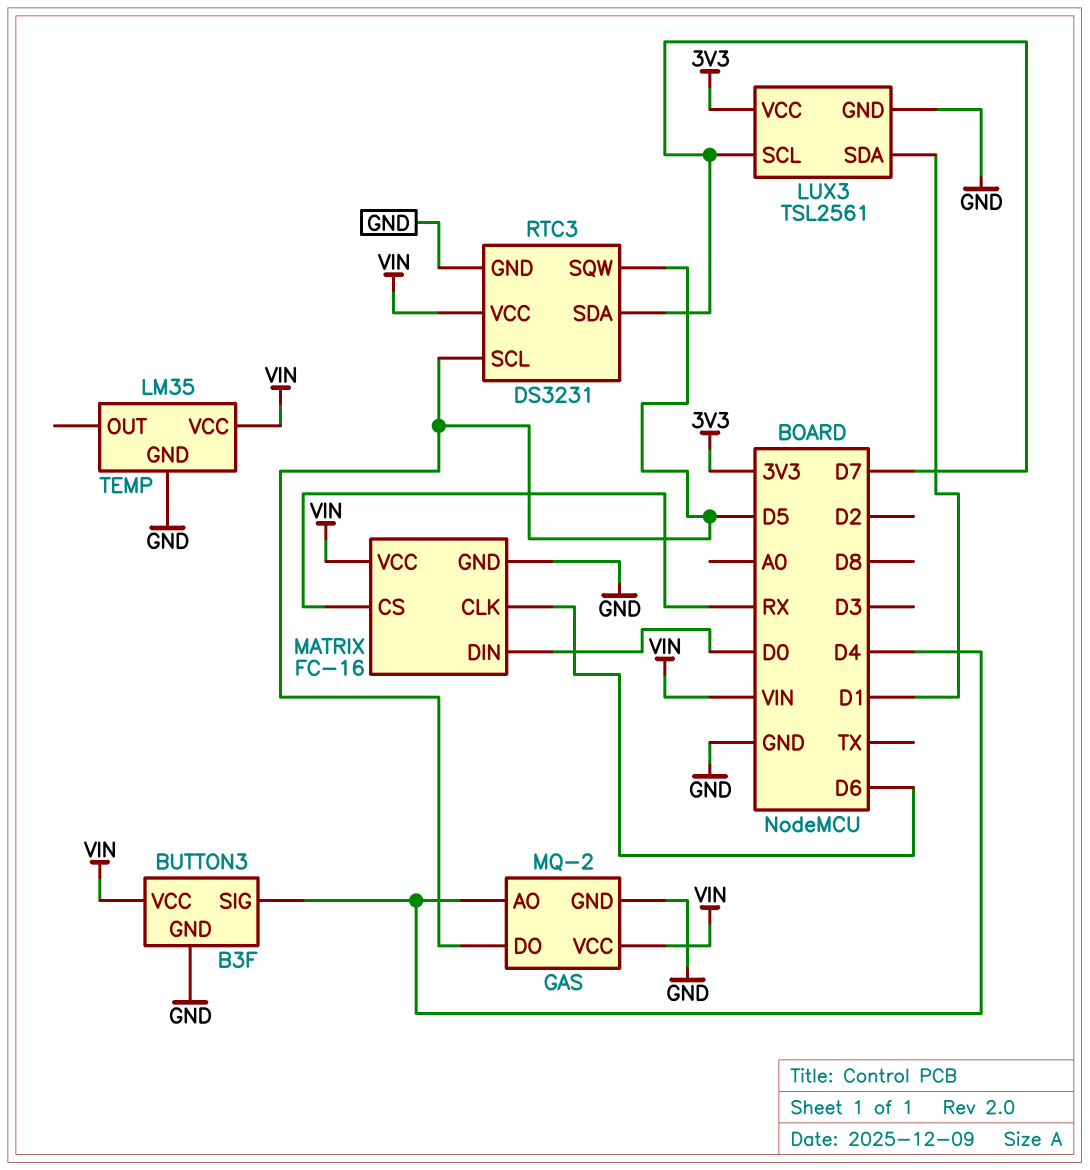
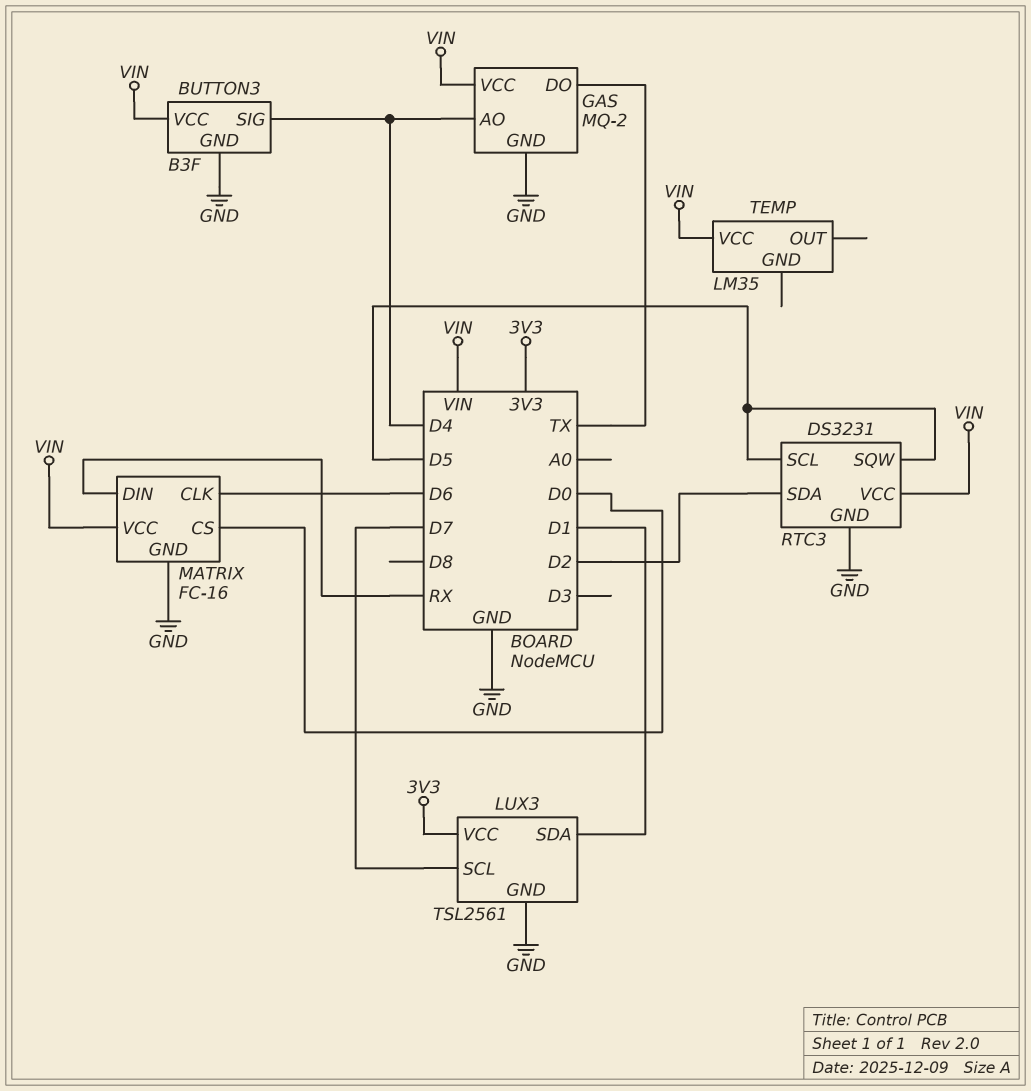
GAS pin DO: D5 -> TX
MATRIX pin CS: RX -> D0
MATRIX pin DIN: D0 -> RX
RTC3 pin SDA: D7 -> D2
TEMP pin GND: GND -> none

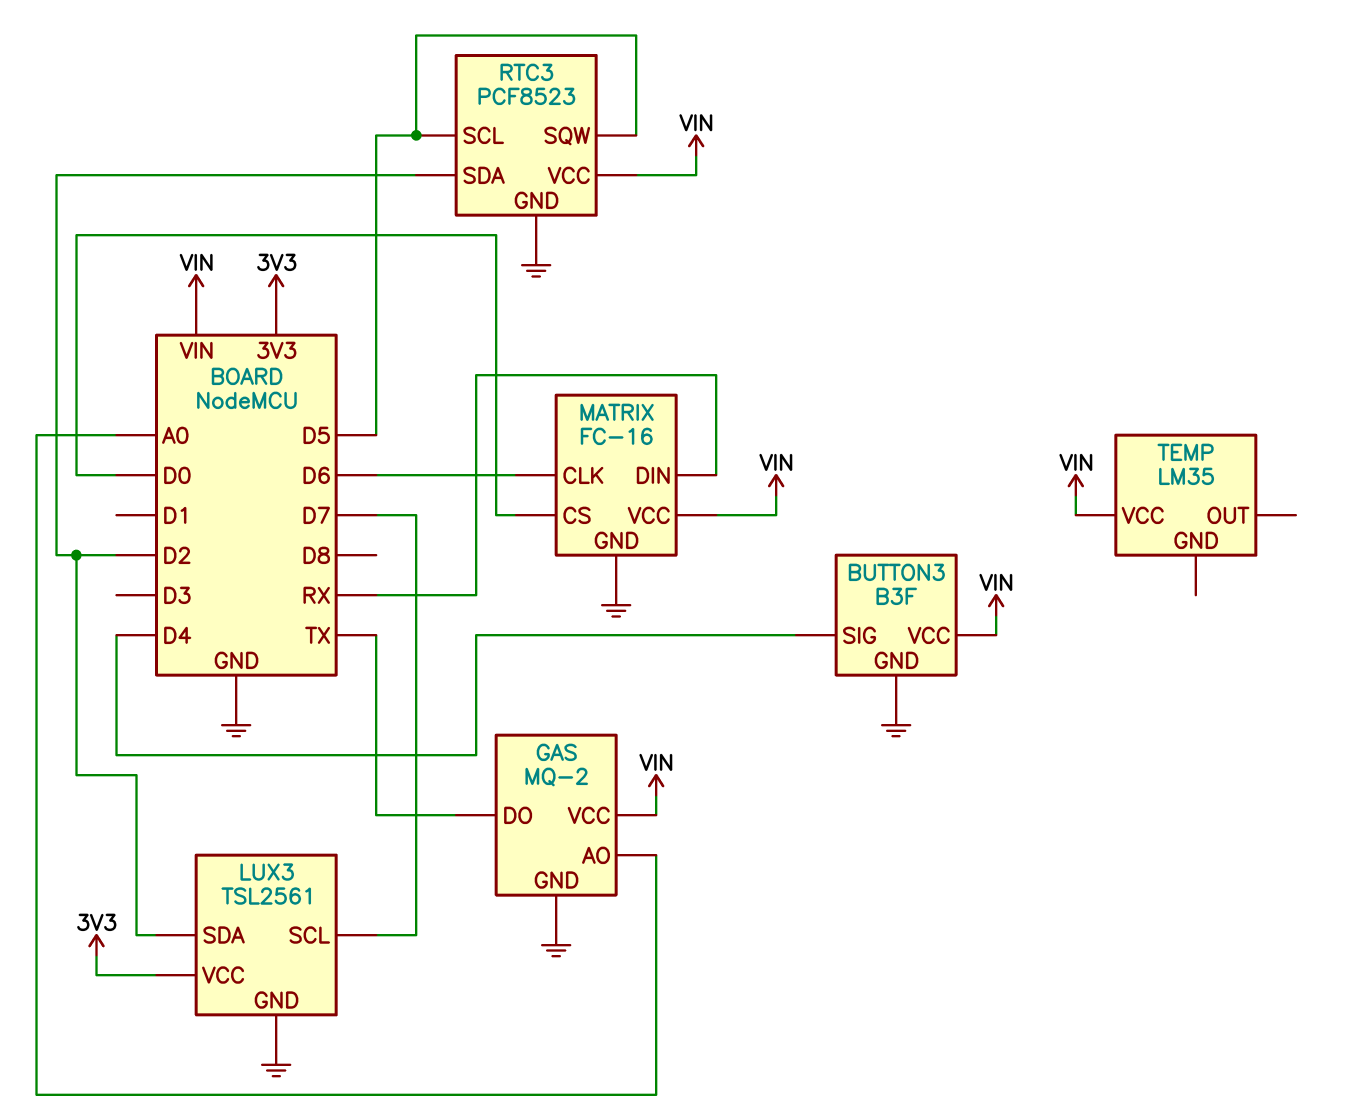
GAS pin AO: D4 -> A0
LUX3 pin SDA: D1 -> D2
RTC3: DS3231 -> PCF8523

